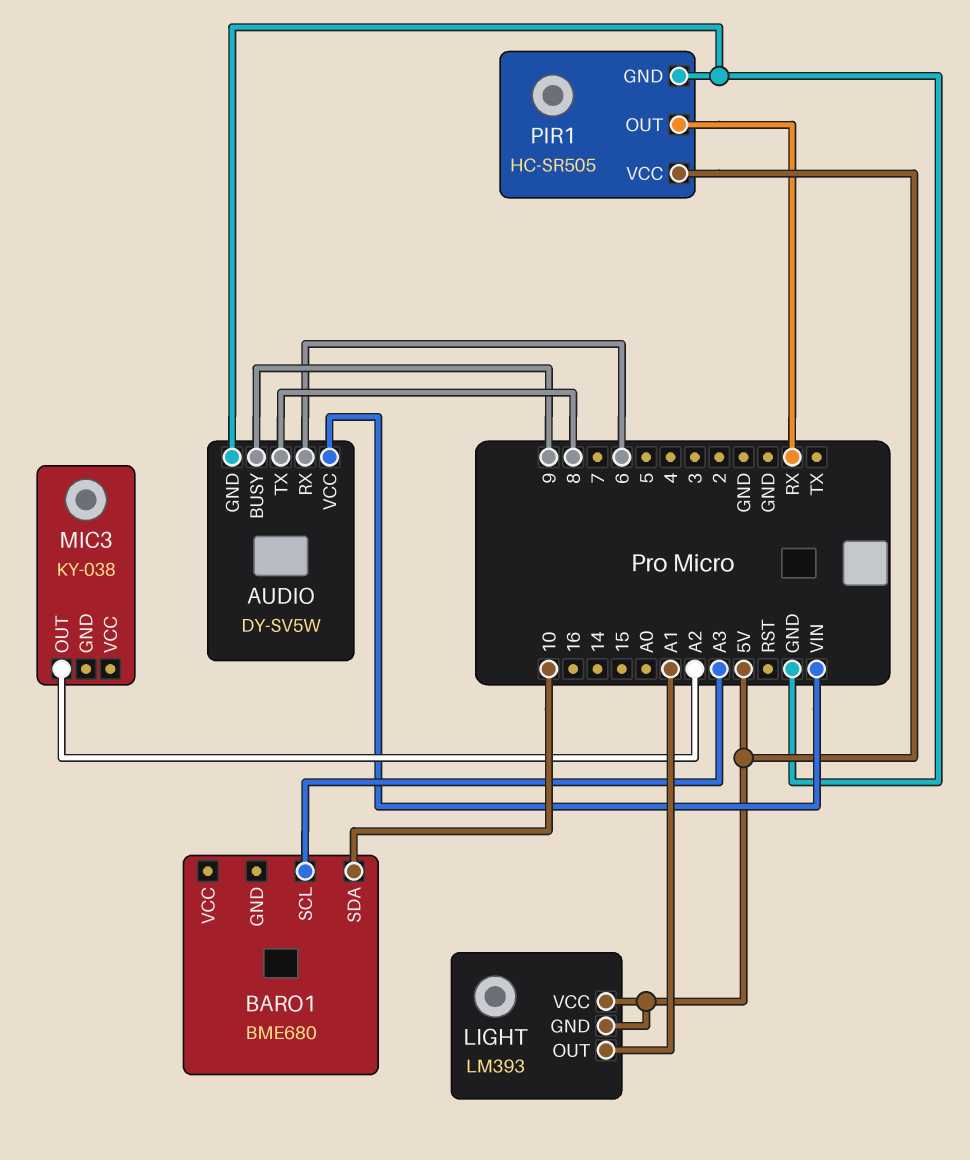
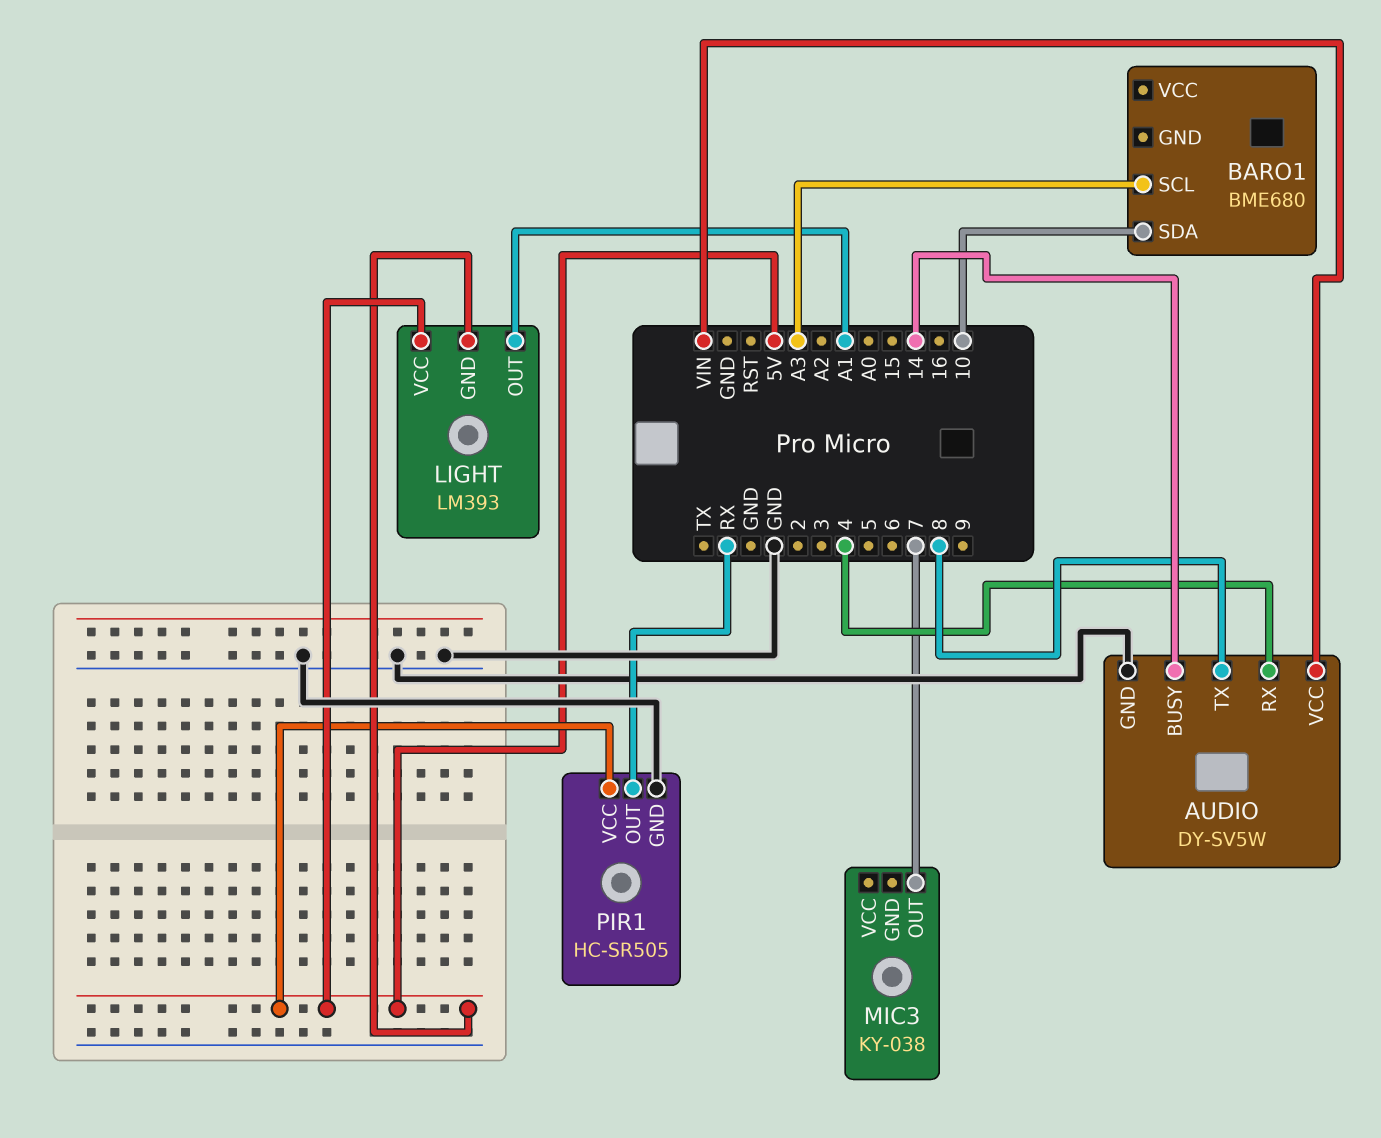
AUDIO pin BUSY: 9 -> 14
AUDIO pin RX: 6 -> 4
MIC3 pin OUT: A2 -> 7

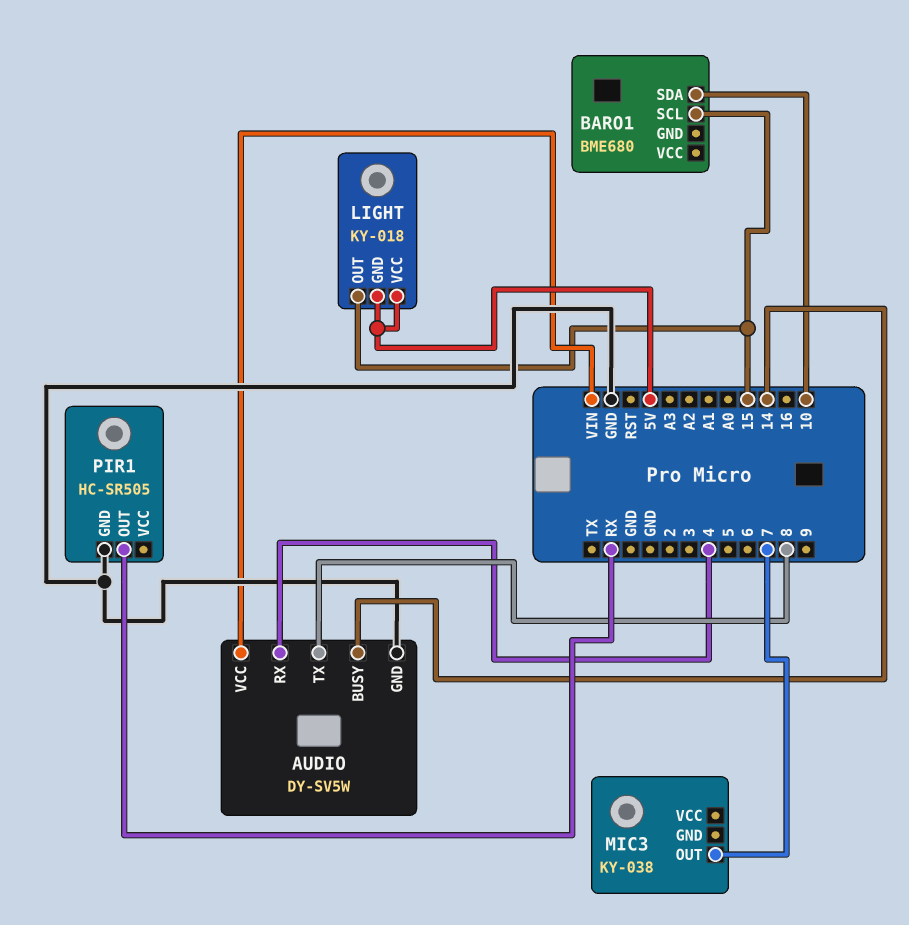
BARO1 pin SCL: A3 -> 15
LIGHT: LM393 -> KY-018
LIGHT pin OUT: A1 -> 15
PIR1 pin VCC: 5V -> none

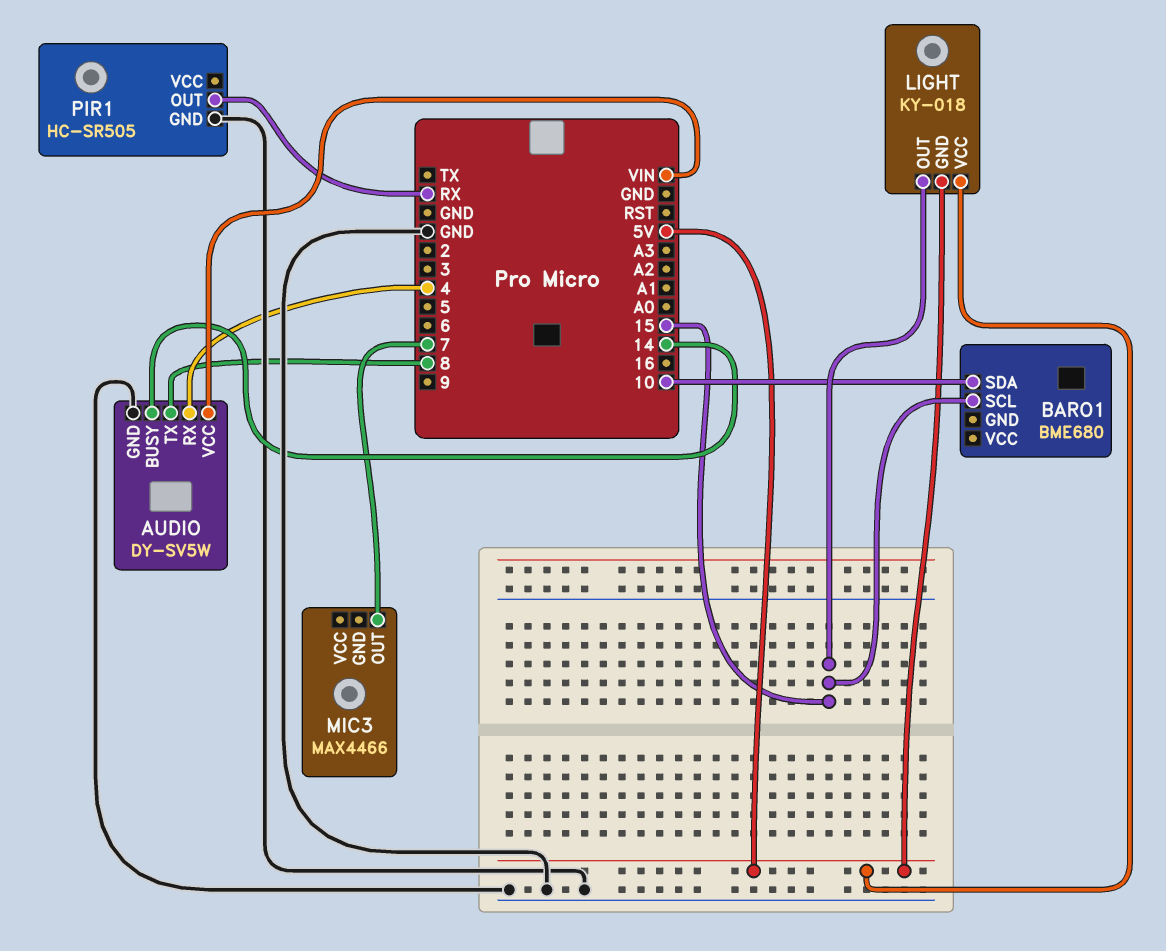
MIC3: KY-038 -> MAX4466

